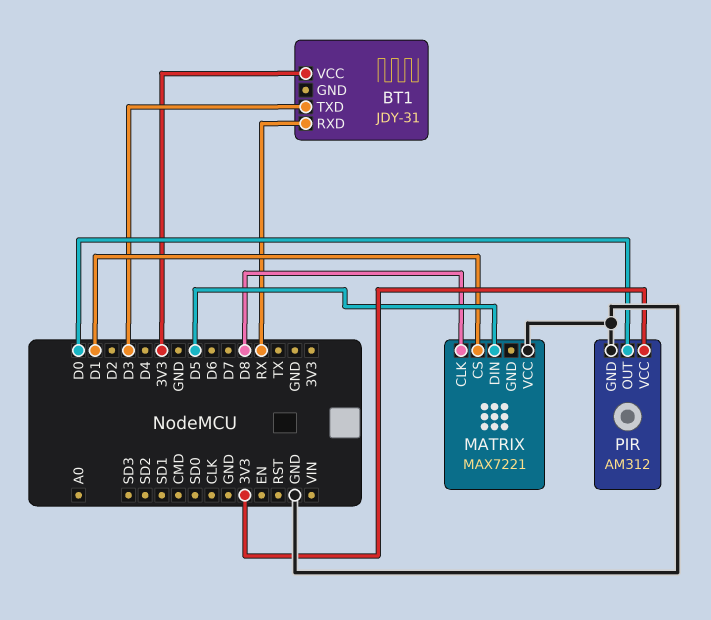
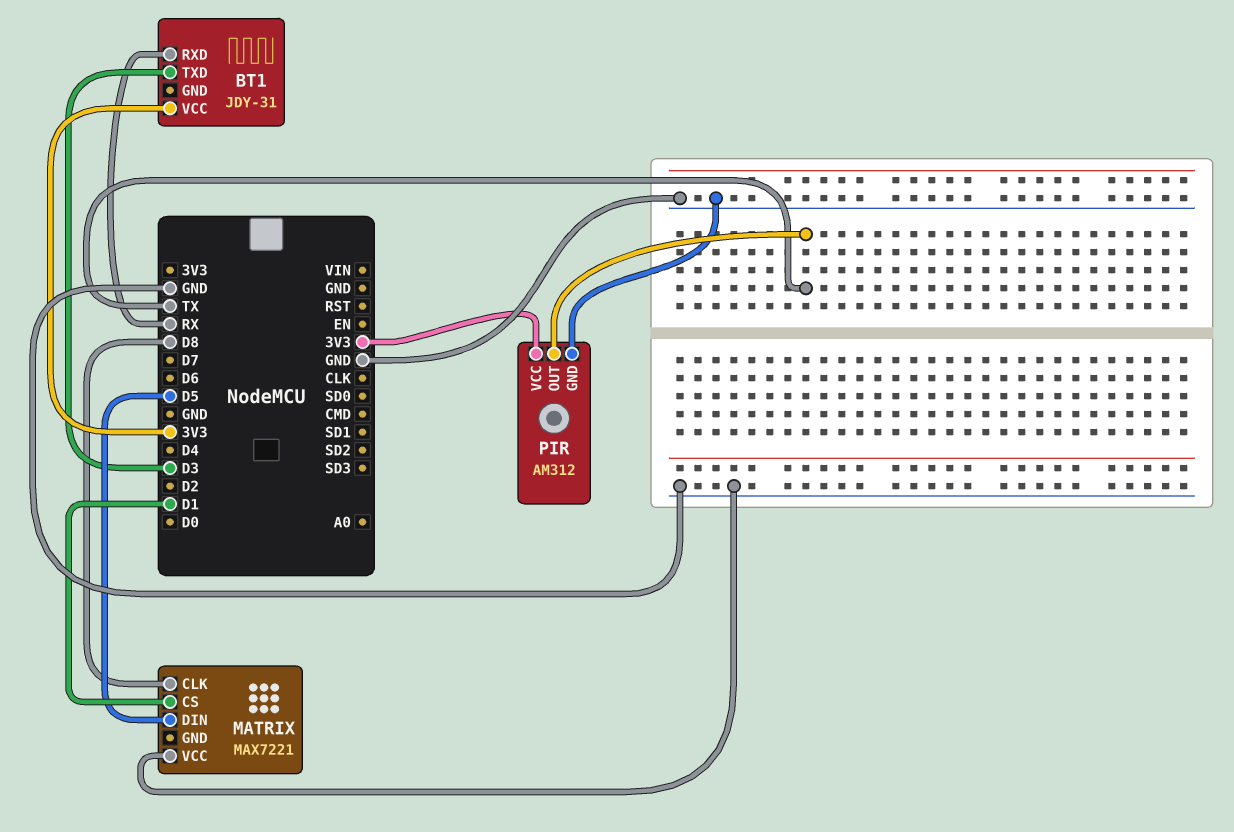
PIR pin OUT: D0 -> TX

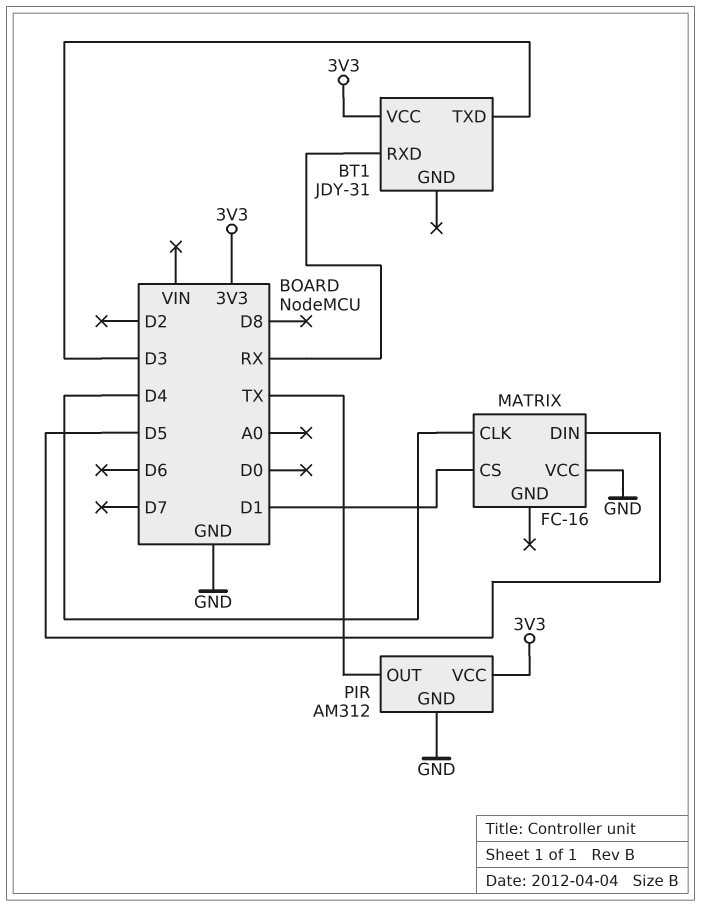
MATRIX: MAX7221 -> FC-16
MATRIX pin CLK: D8 -> D4

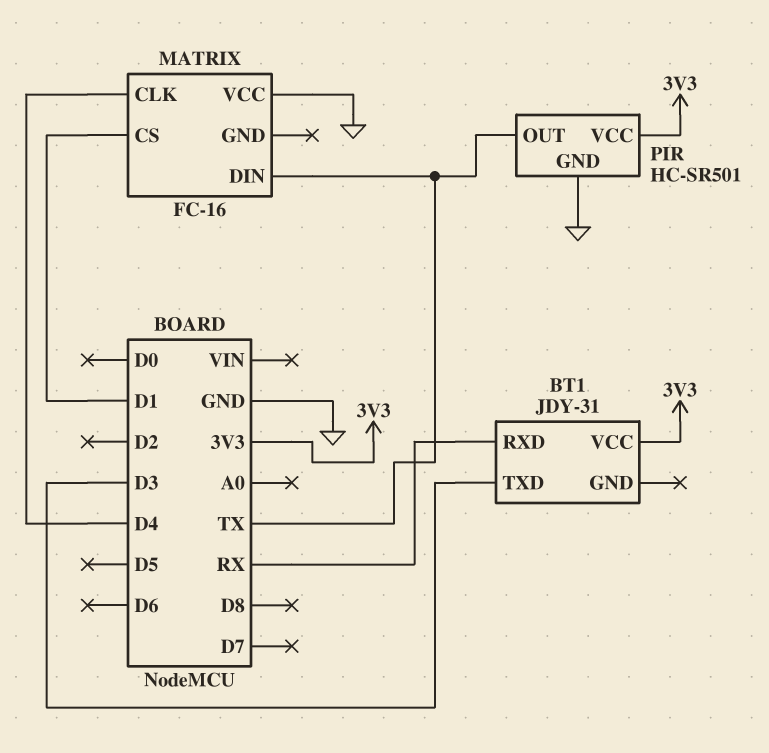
MATRIX pin DIN: D5 -> TX
PIR: AM312 -> HC-SR501

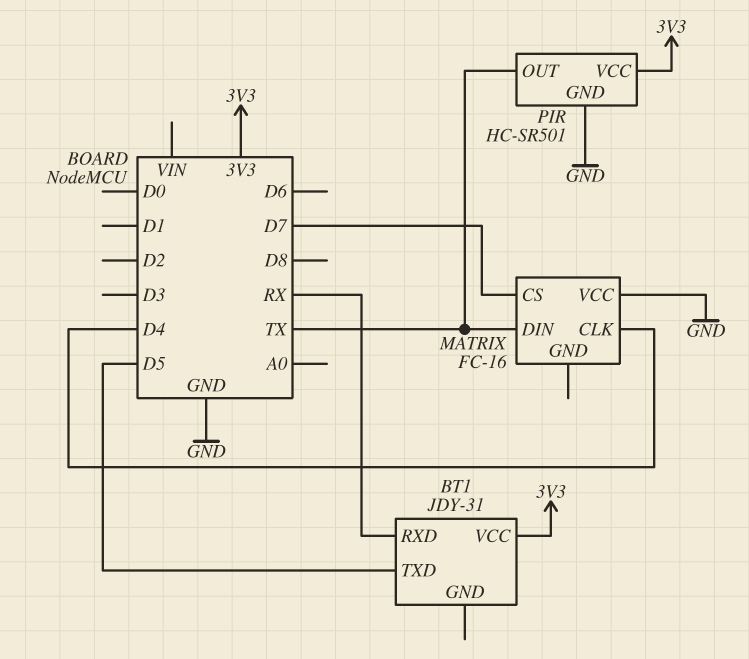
BT1 pin TXD: D3 -> D5
MATRIX pin CS: D1 -> D7

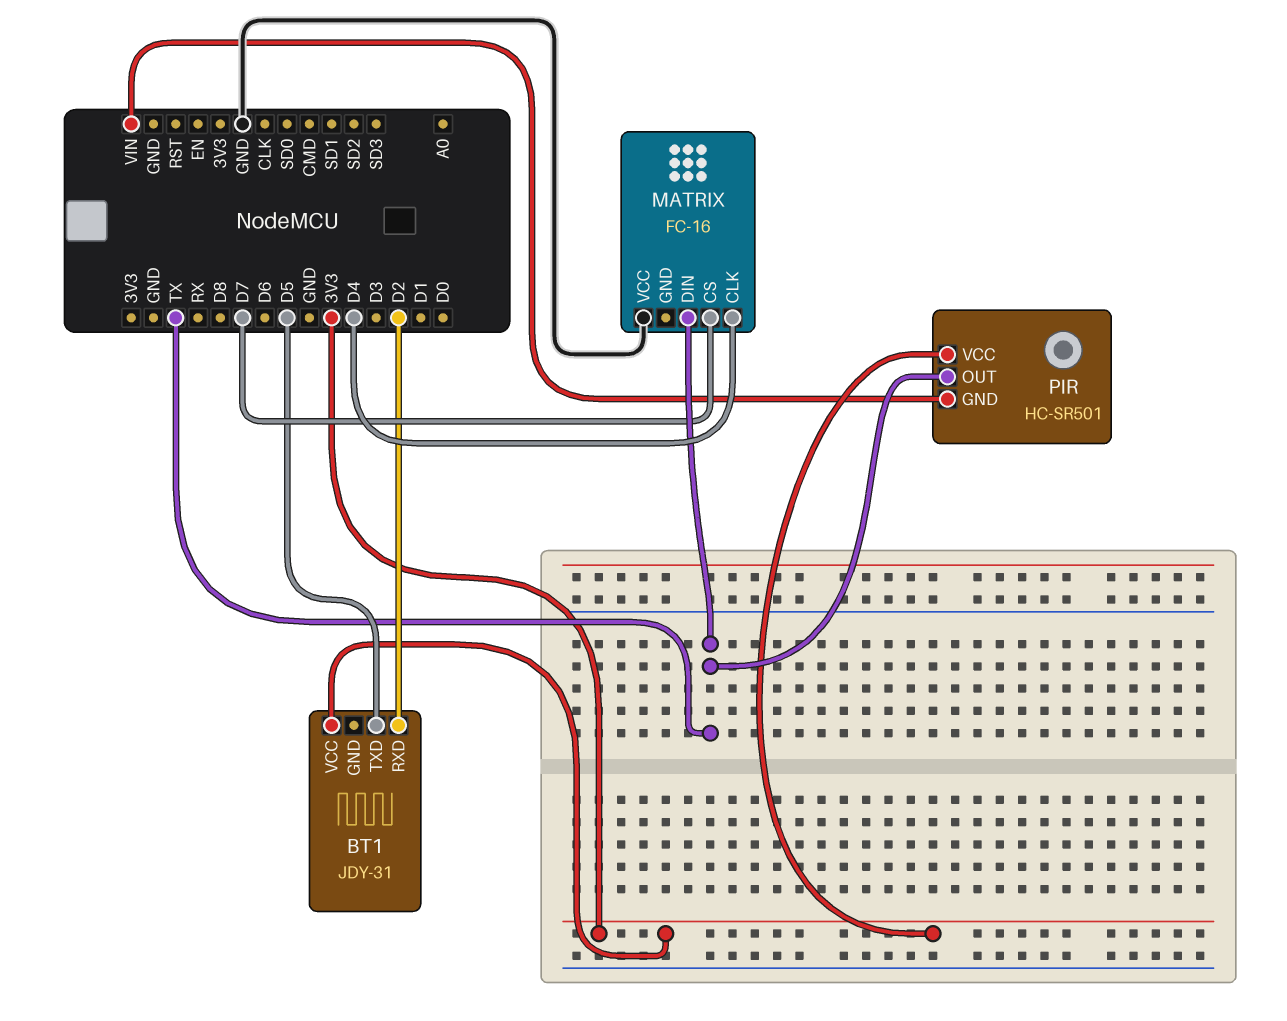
BT1 pin RXD: RX -> D2
PIR pin GND: GND -> VIN

